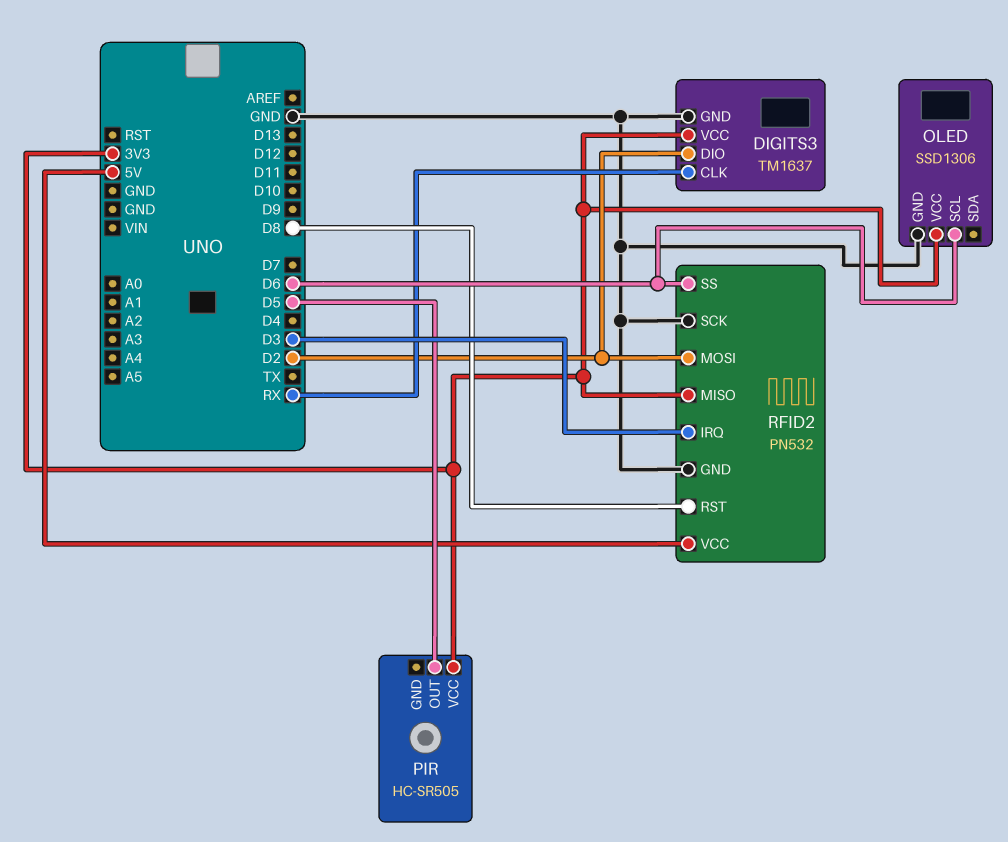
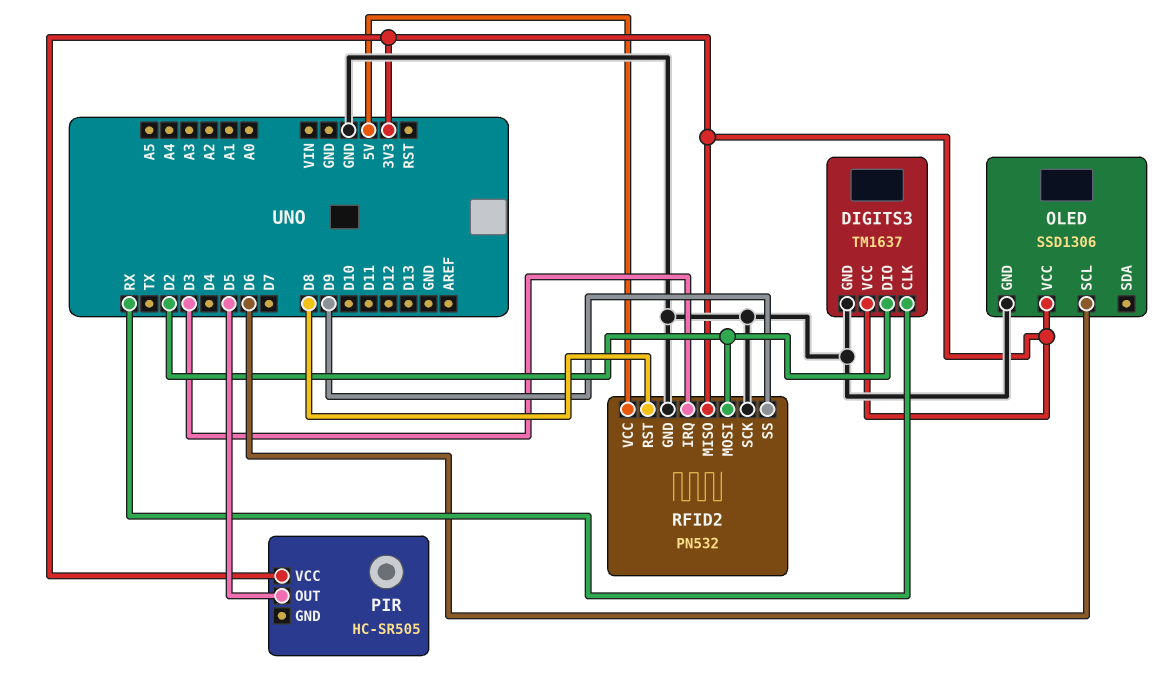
RFID2 pin SS: D6 -> D9

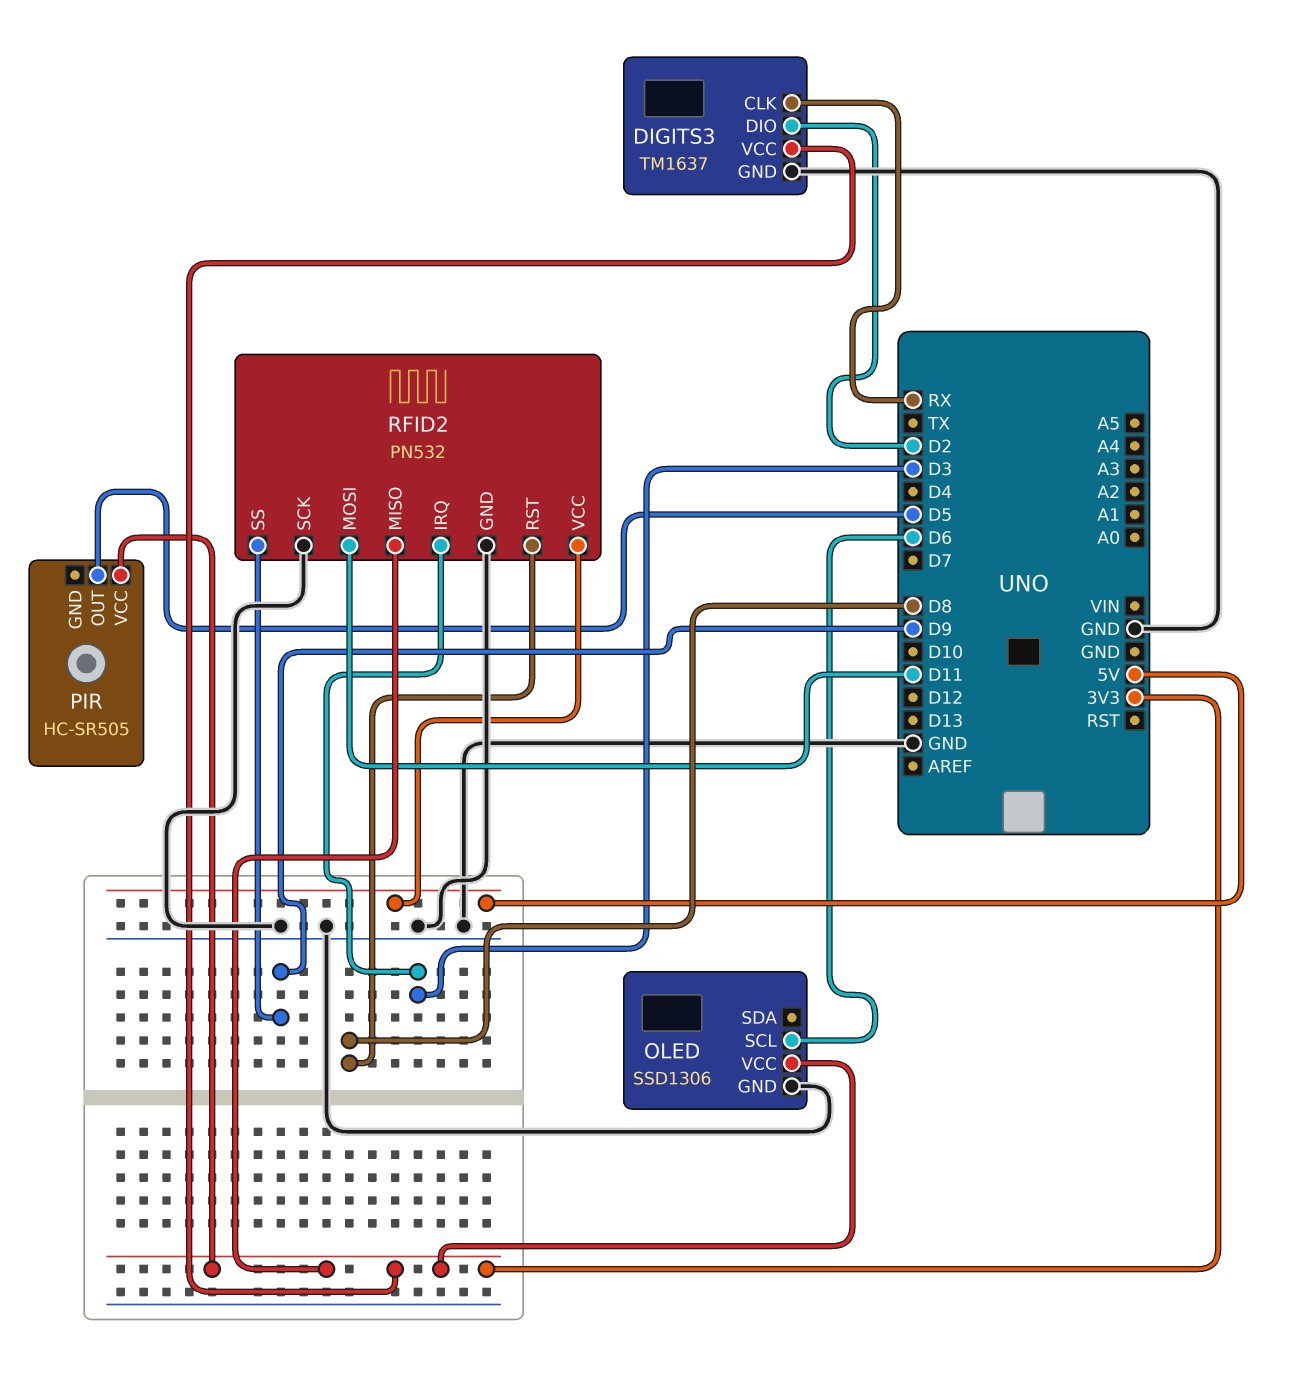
RFID2 pin MOSI: D2 -> D11

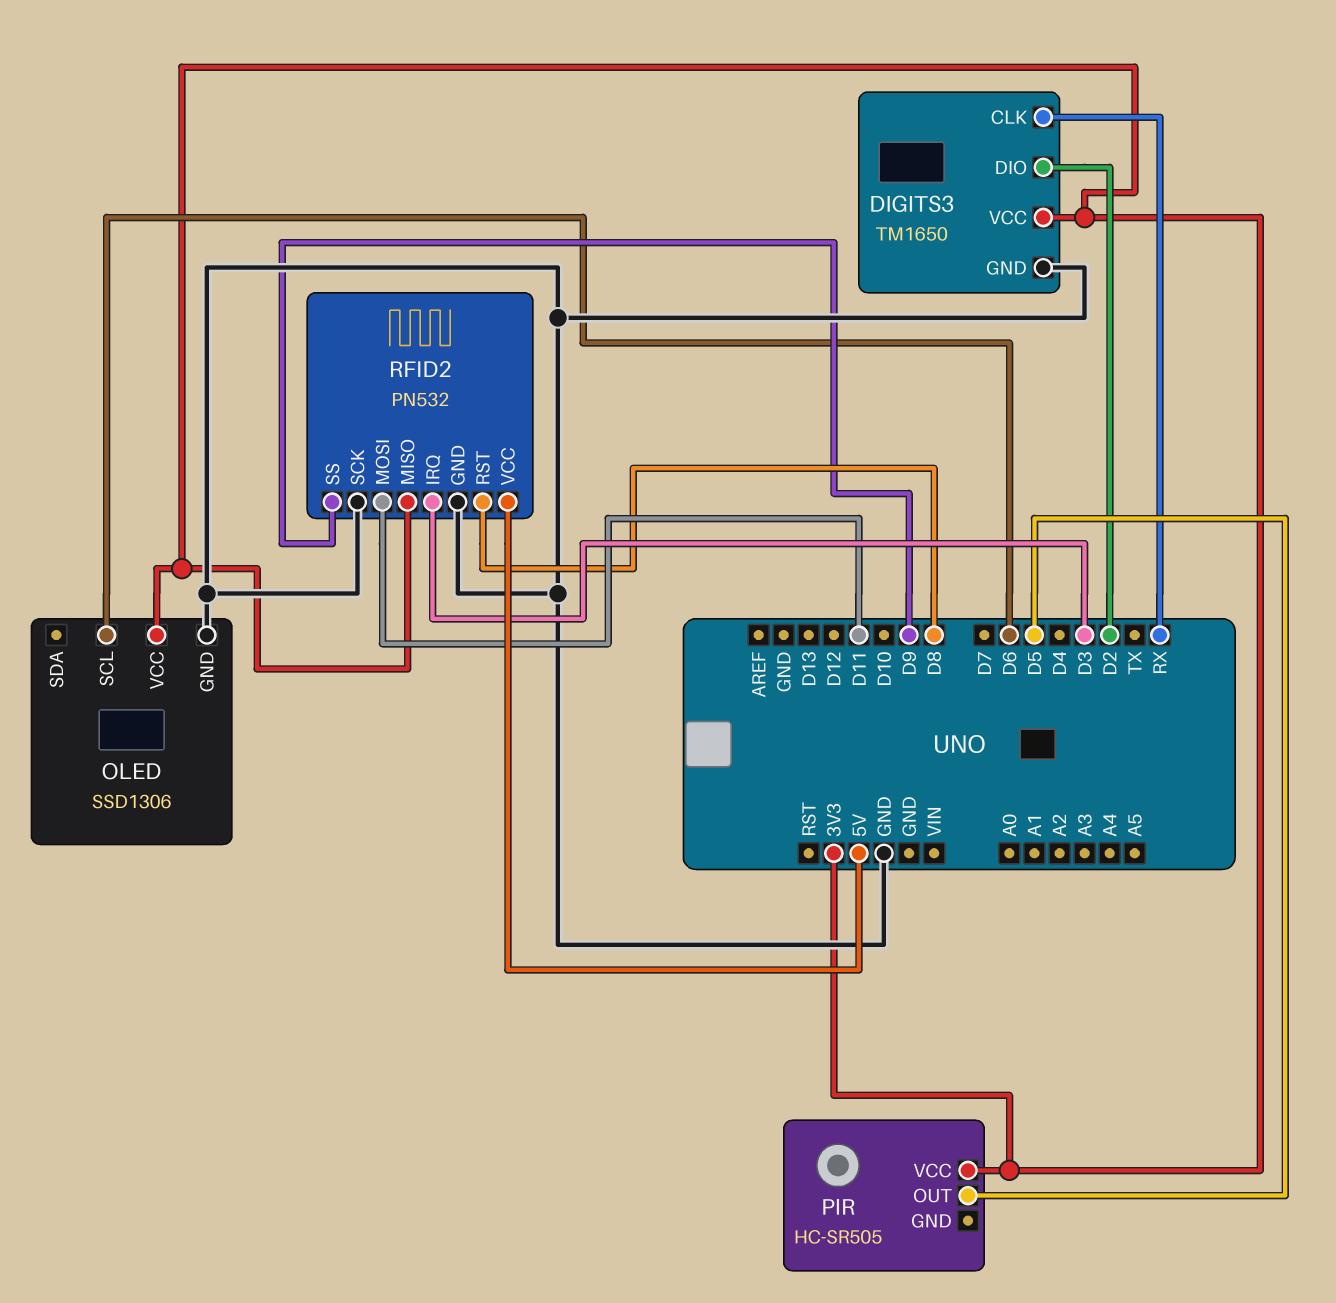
DIGITS3: TM1637 -> TM1650

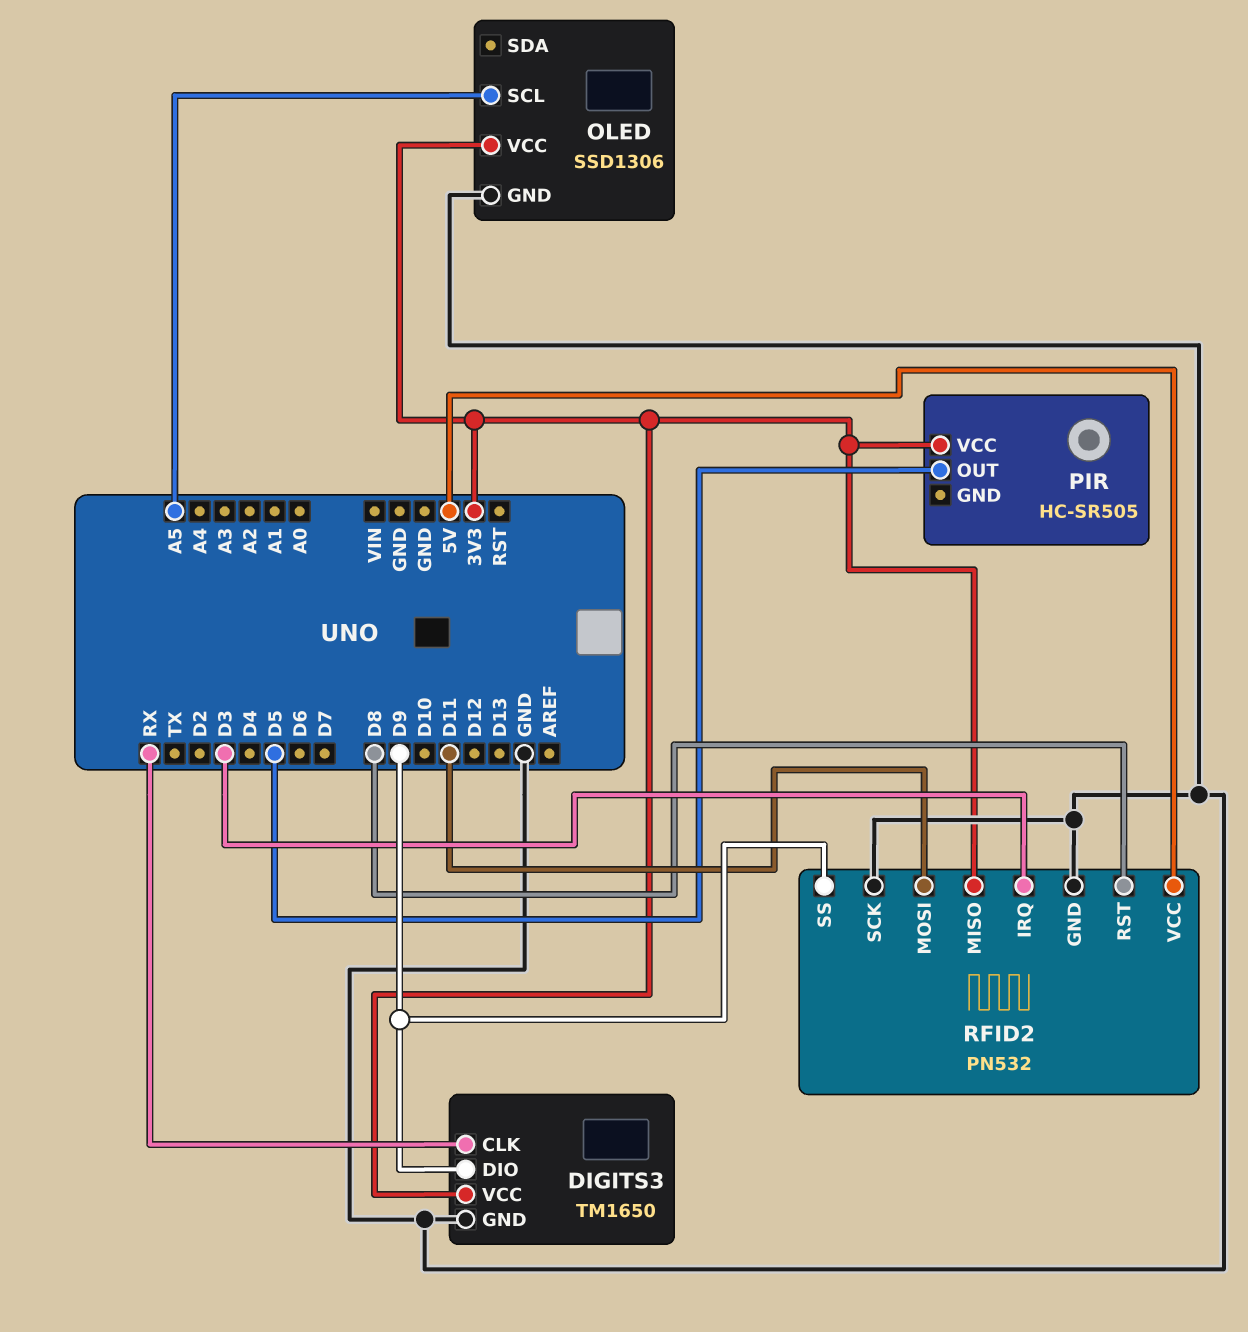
DIGITS3 pin DIO: D2 -> D9
OLED pin SCL: D6 -> A5

